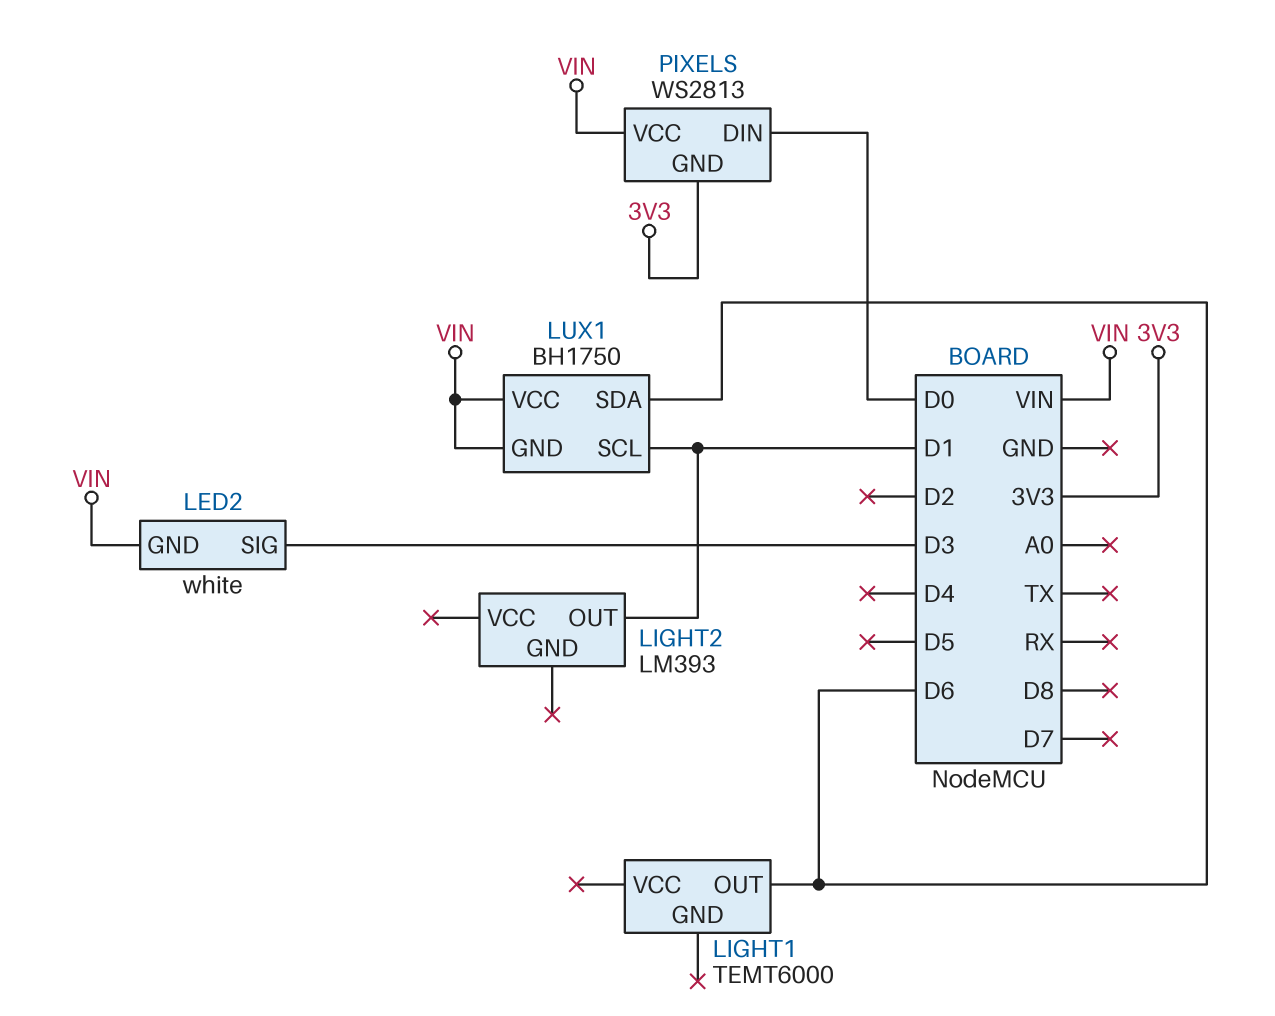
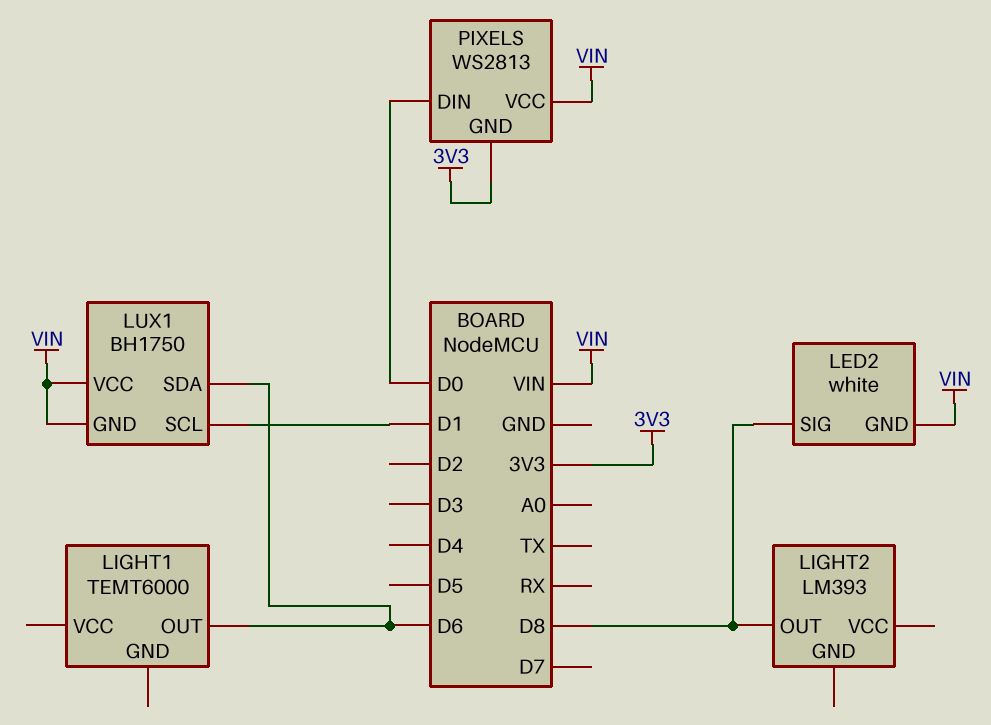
LED2 pin SIG: D3 -> D8
LIGHT2 pin OUT: D1 -> D8

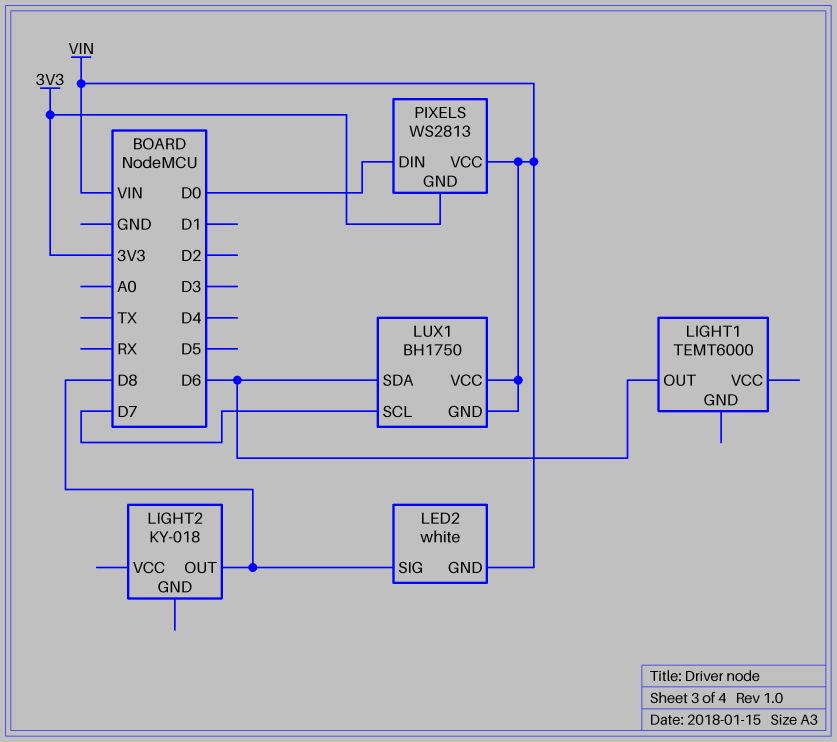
LIGHT2: LM393 -> KY-018
LUX1 pin SCL: D1 -> D7

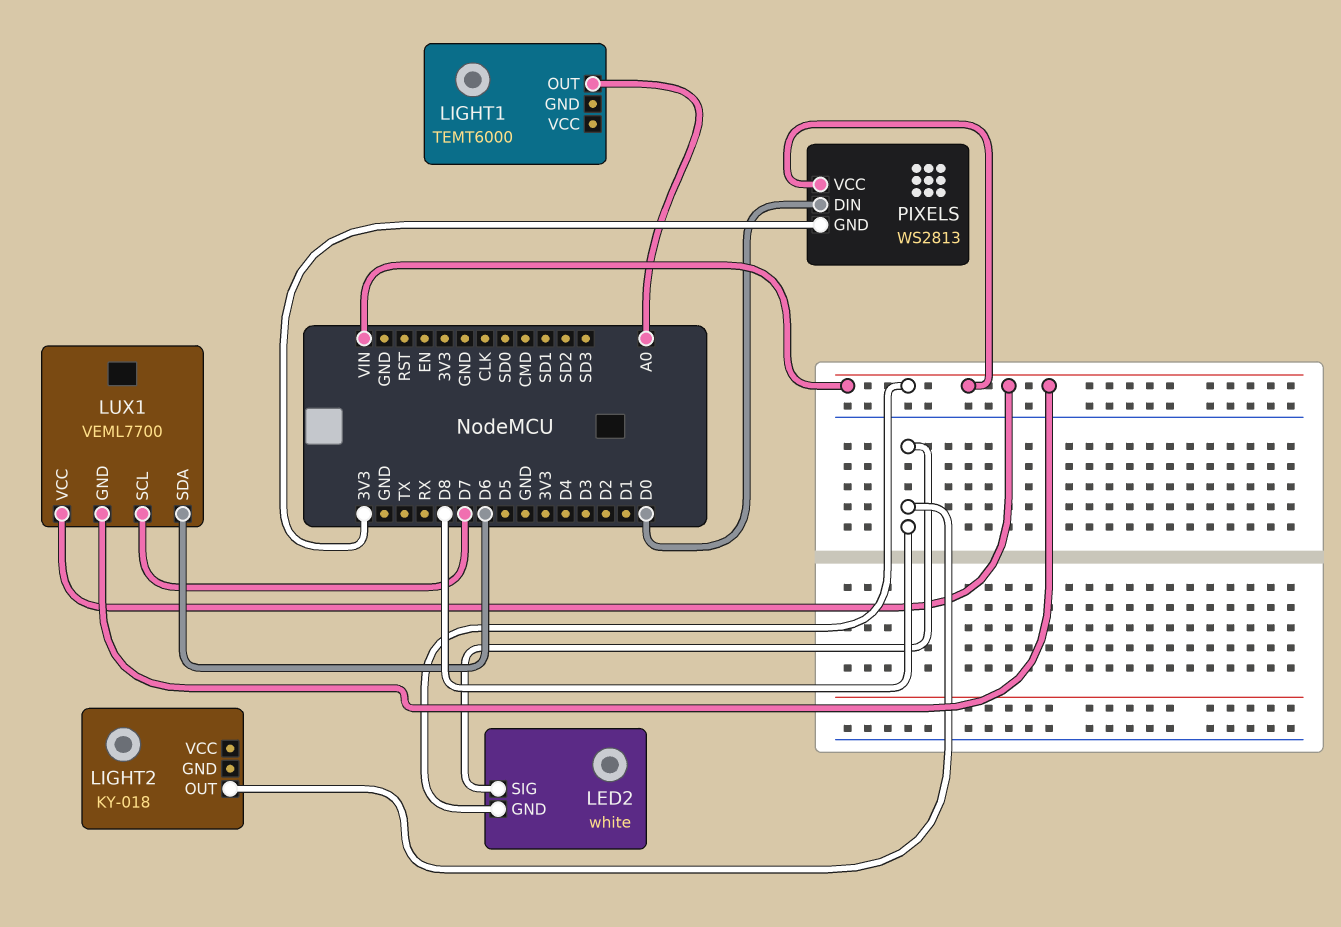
LIGHT1 pin OUT: D6 -> A0
LUX1: BH1750 -> VEML7700

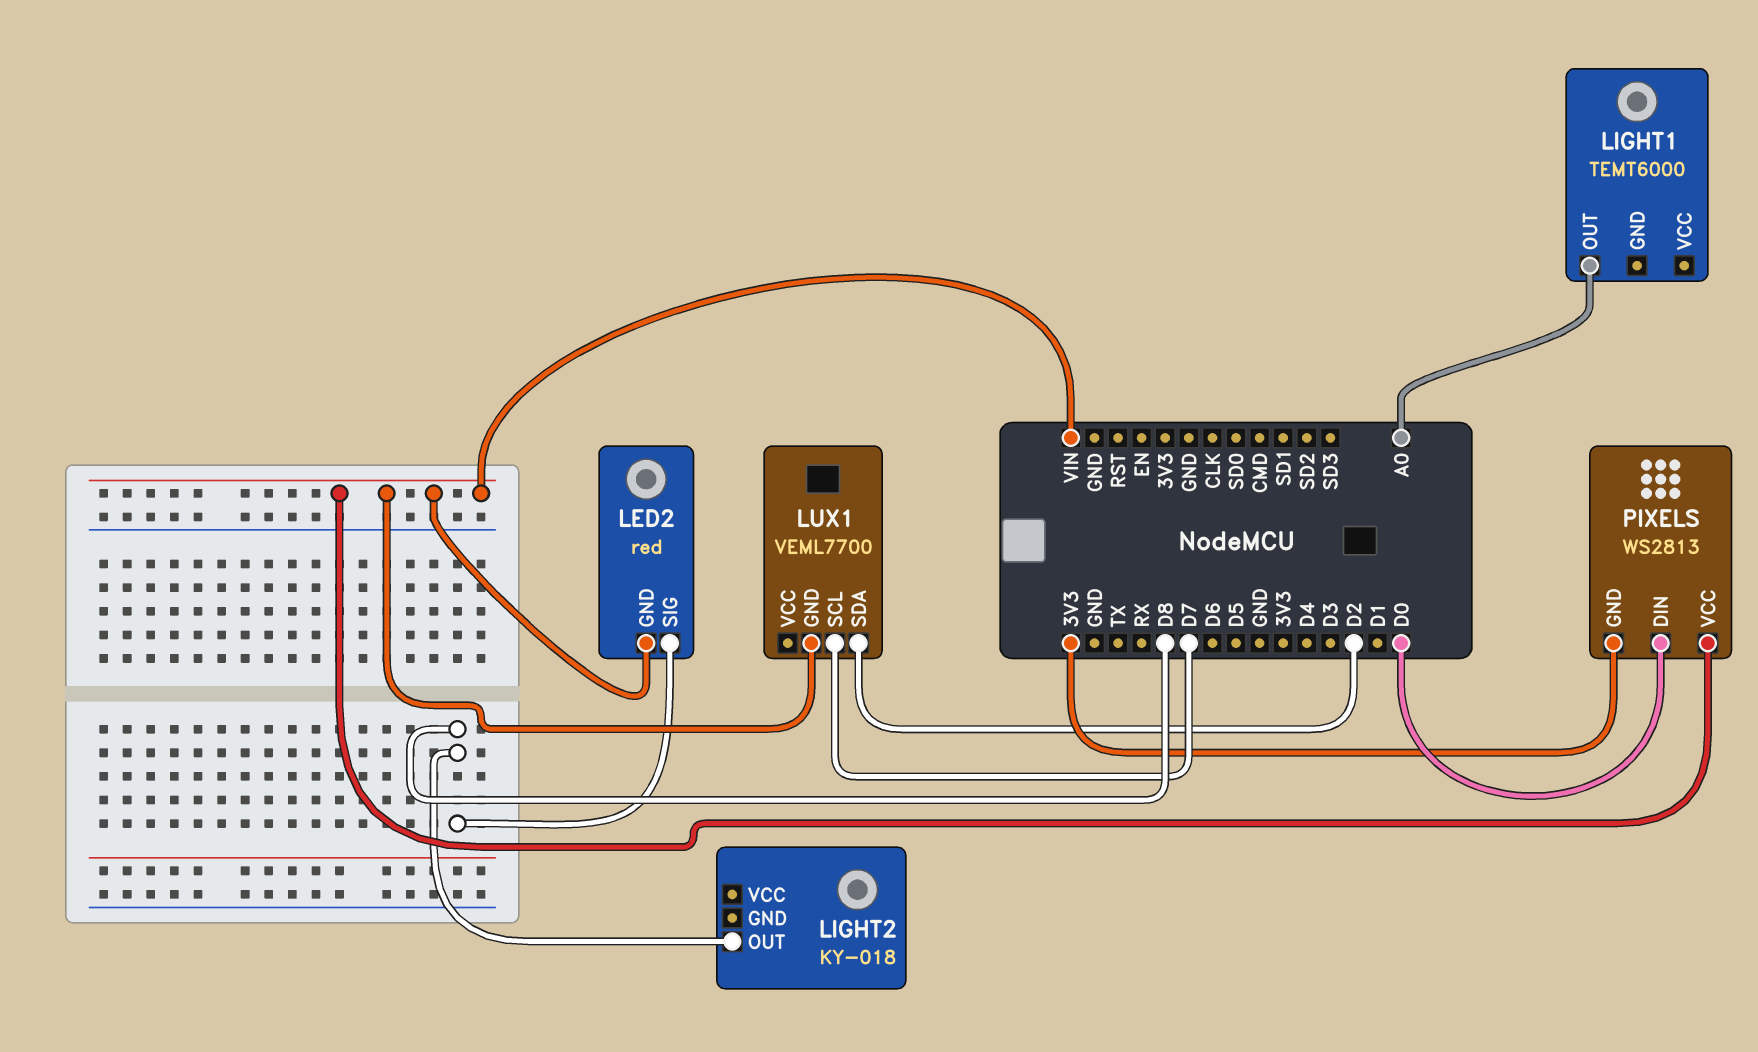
LED2: white -> red
LUX1 pin SDA: D6 -> D2
LUX1 pin VCC: VIN -> none

